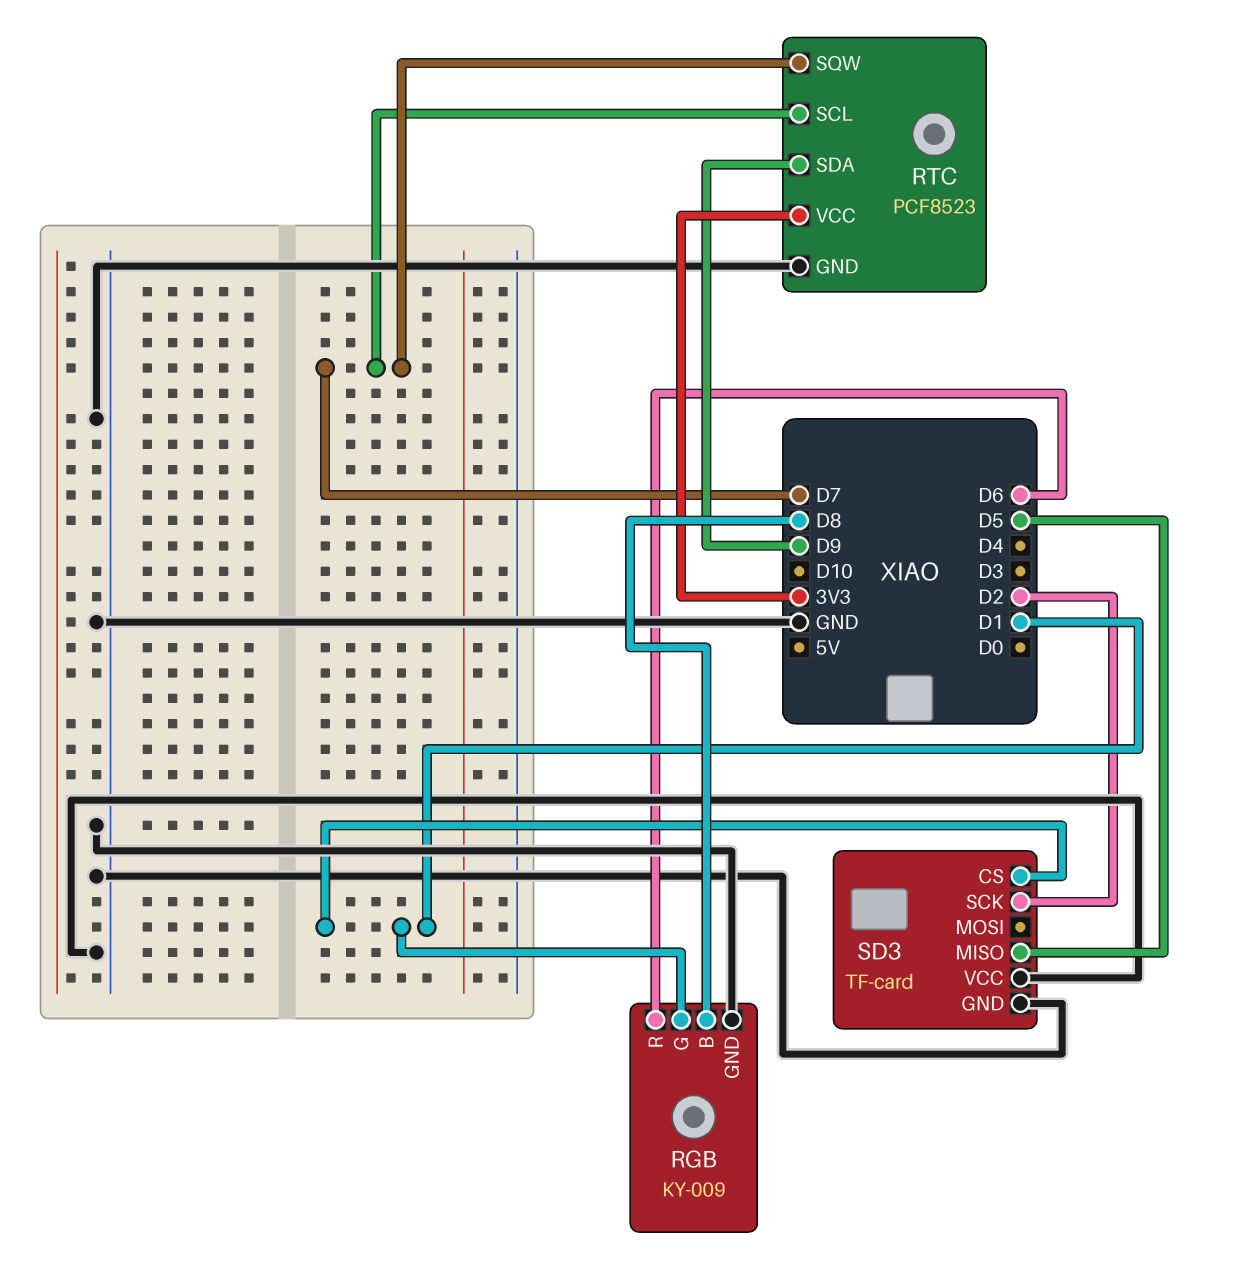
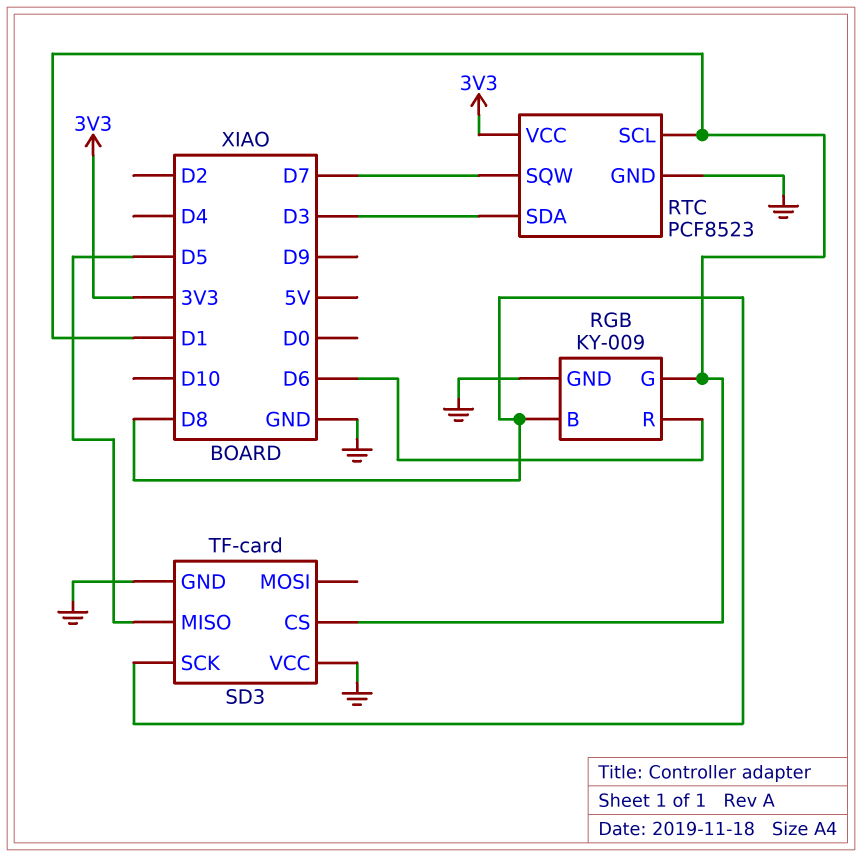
RTC pin SCL: D7 -> D1
RTC pin SDA: D9 -> D3
SD3 pin SCK: D2 -> D8

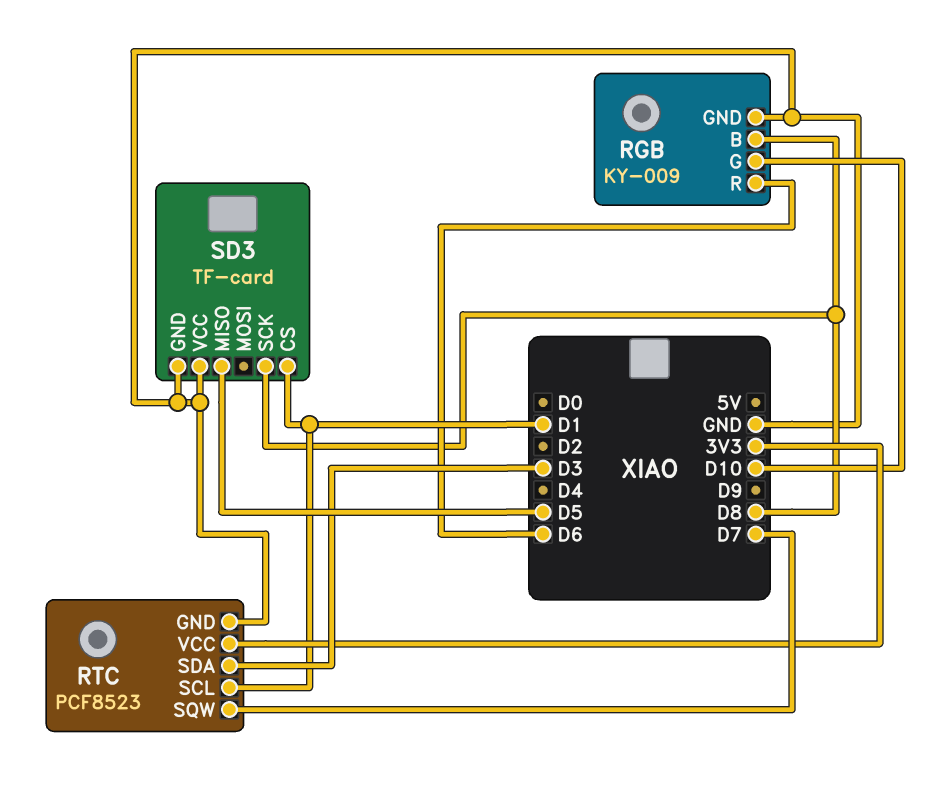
RGB pin G: D1 -> D10

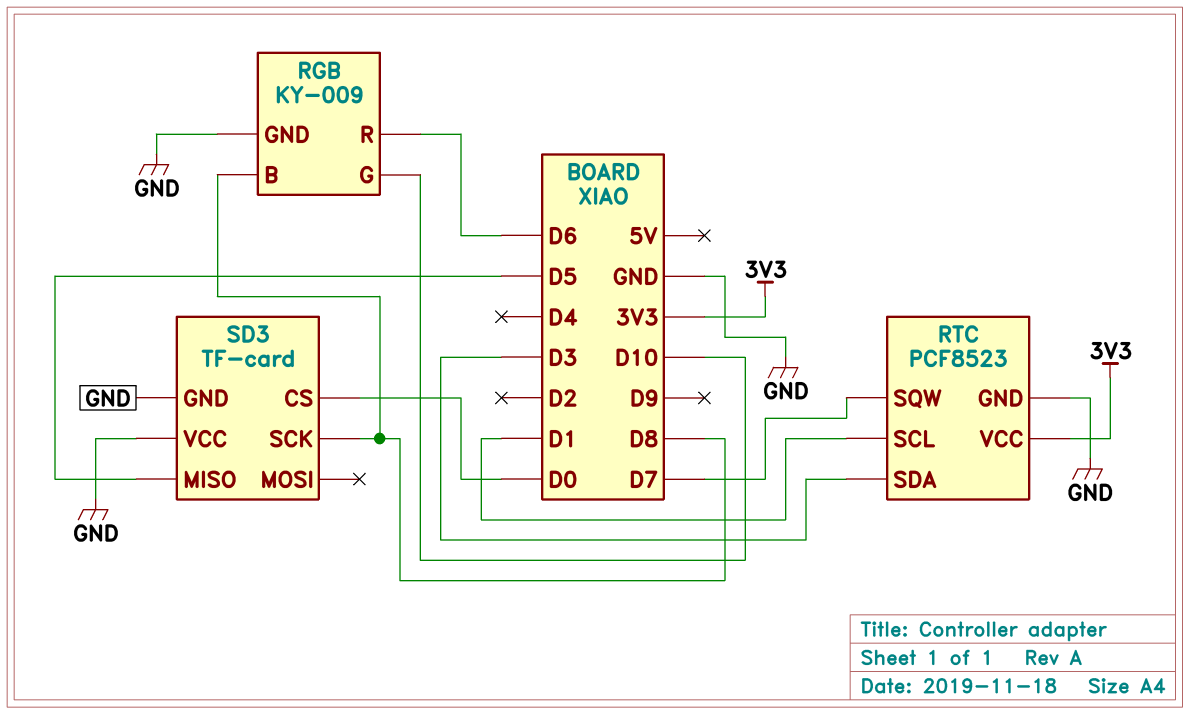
SD3 pin CS: D1 -> D0

